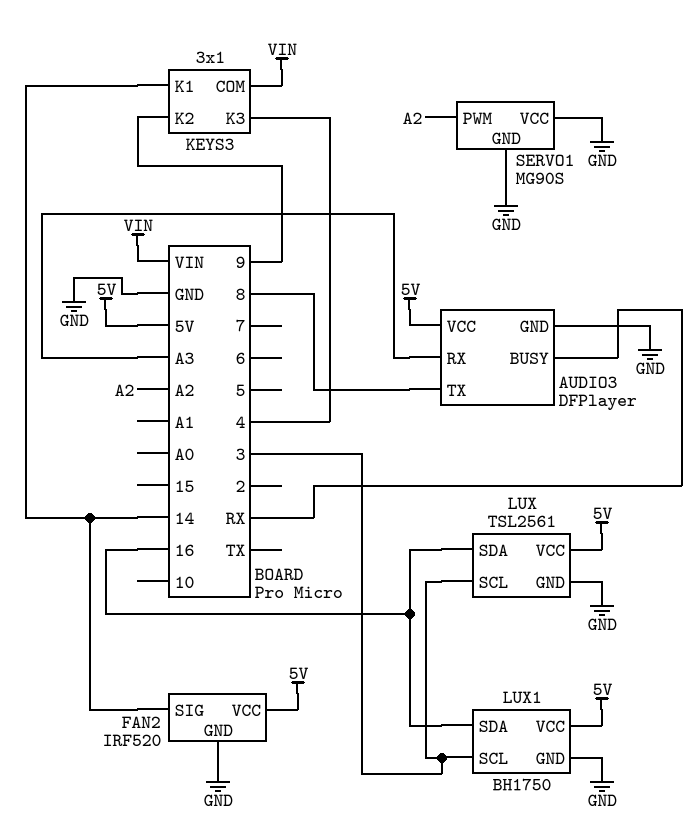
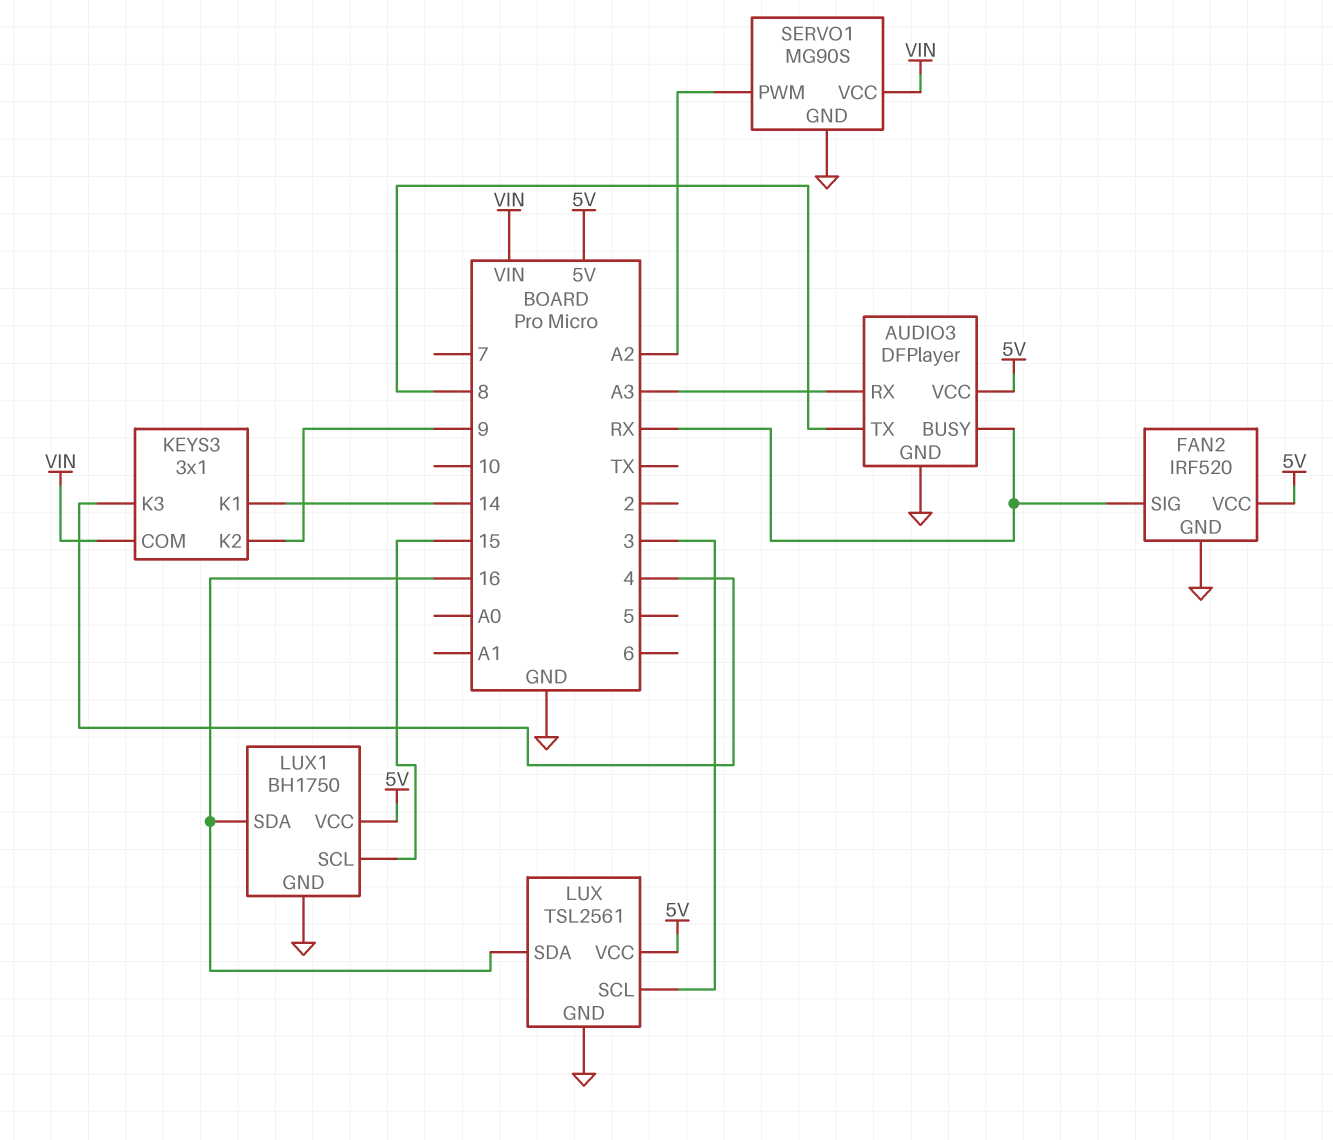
FAN2 pin SIG: 14 -> RX
LUX1 pin SCL: 3 -> 15
SERVO1 pin VCC: GND -> VIN

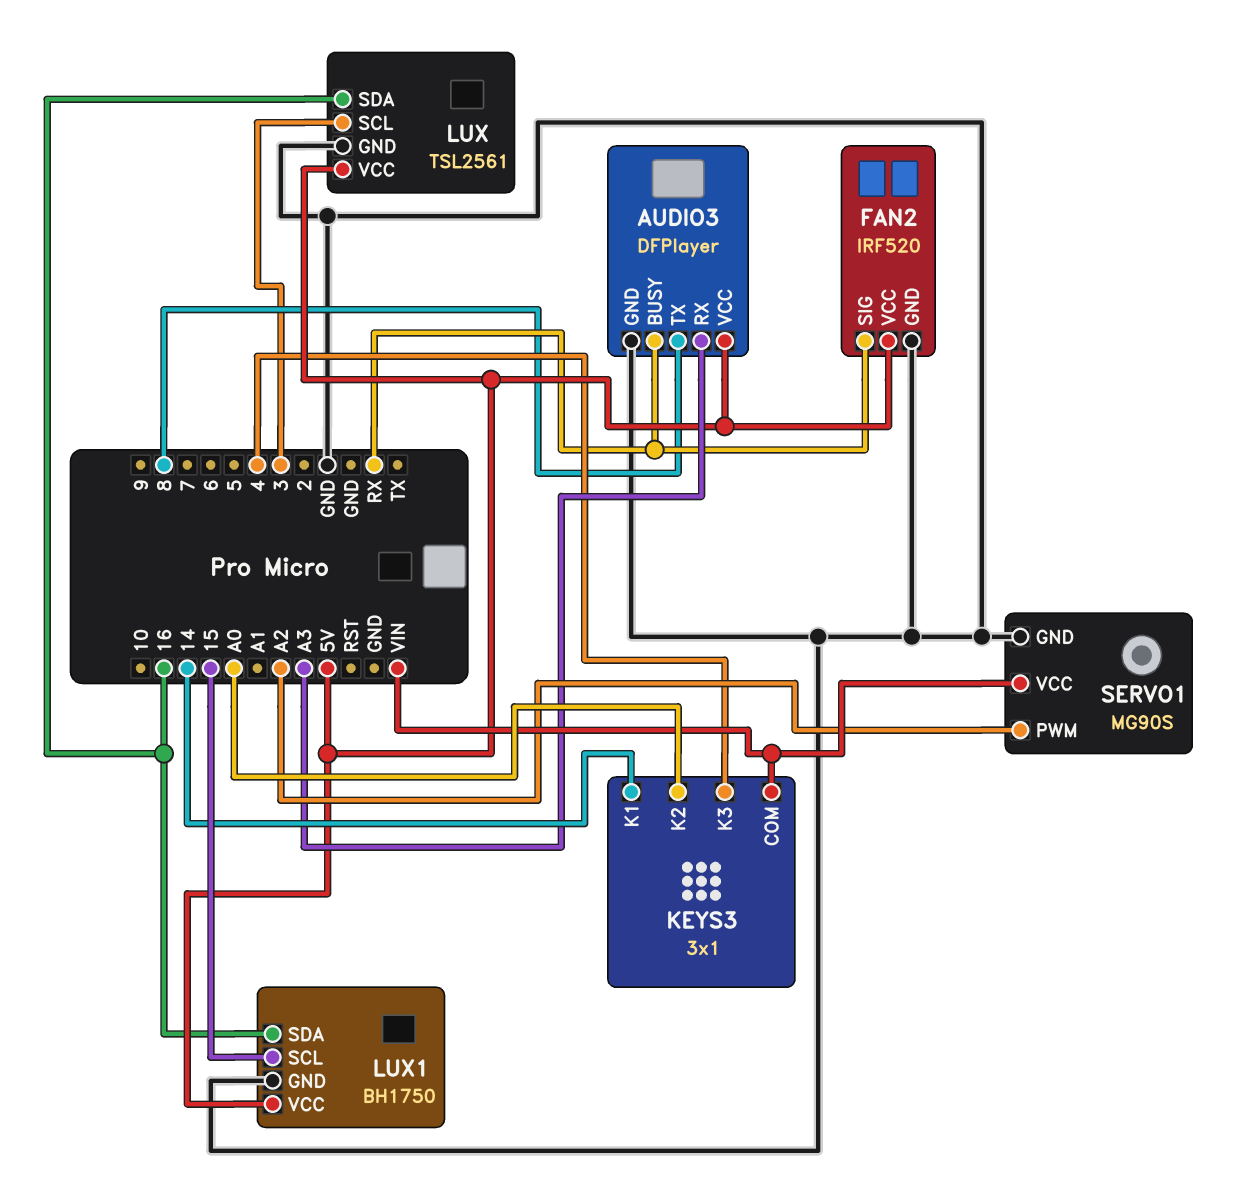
KEYS3 pin K2: 9 -> A0

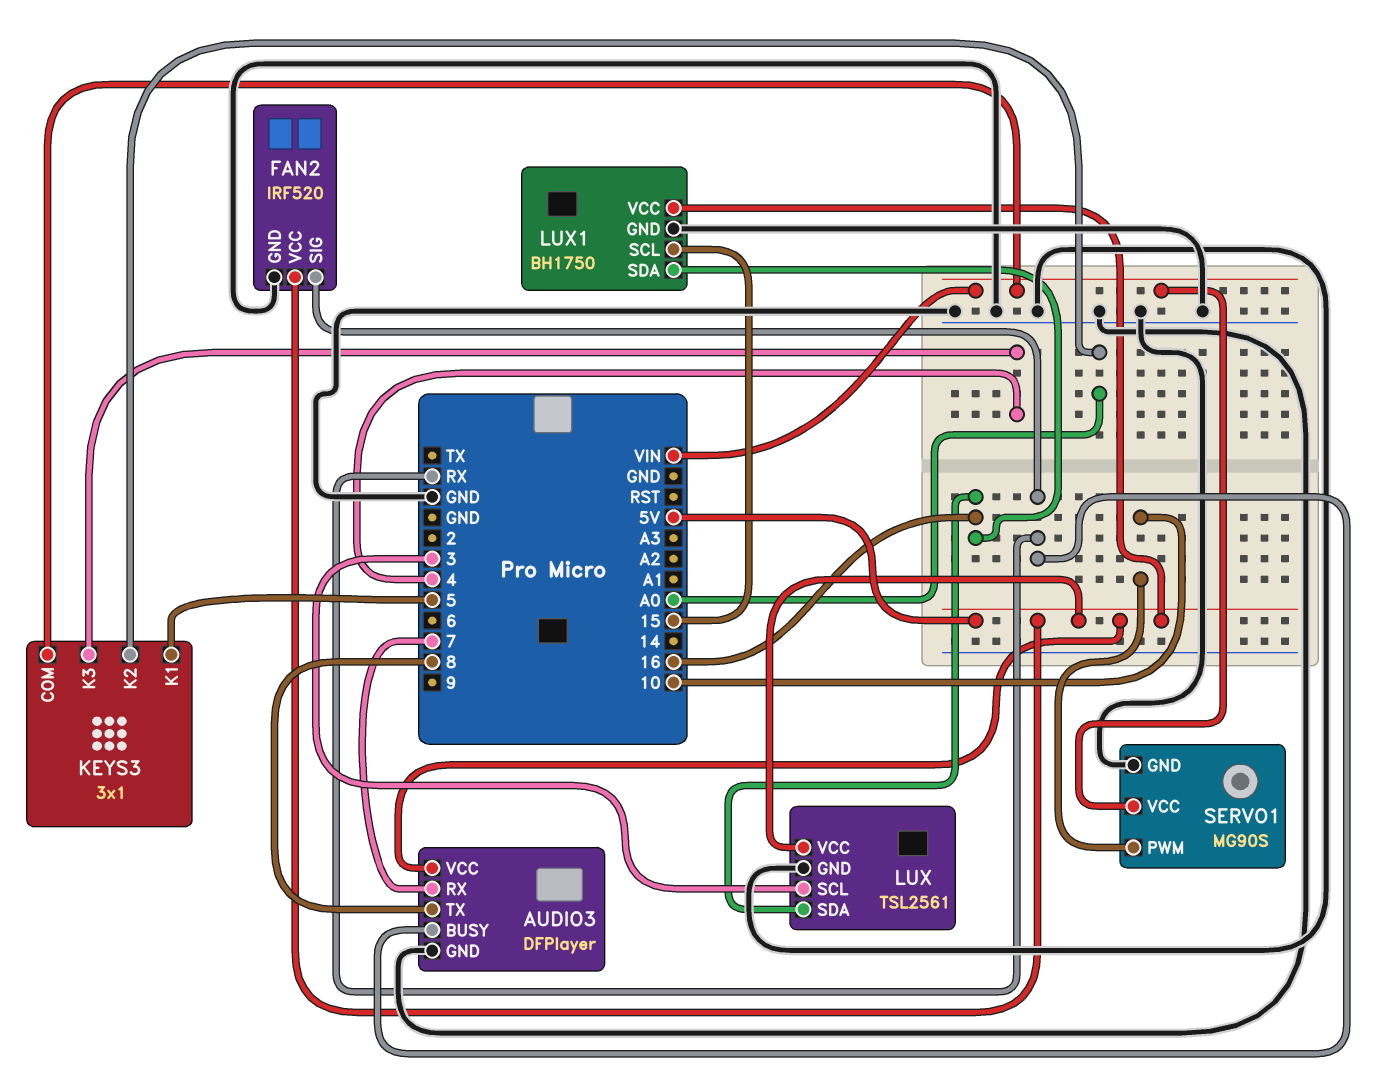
AUDIO3 pin RX: A3 -> 7
KEYS3 pin K1: 14 -> 5
SERVO1 pin PWM: A2 -> 10

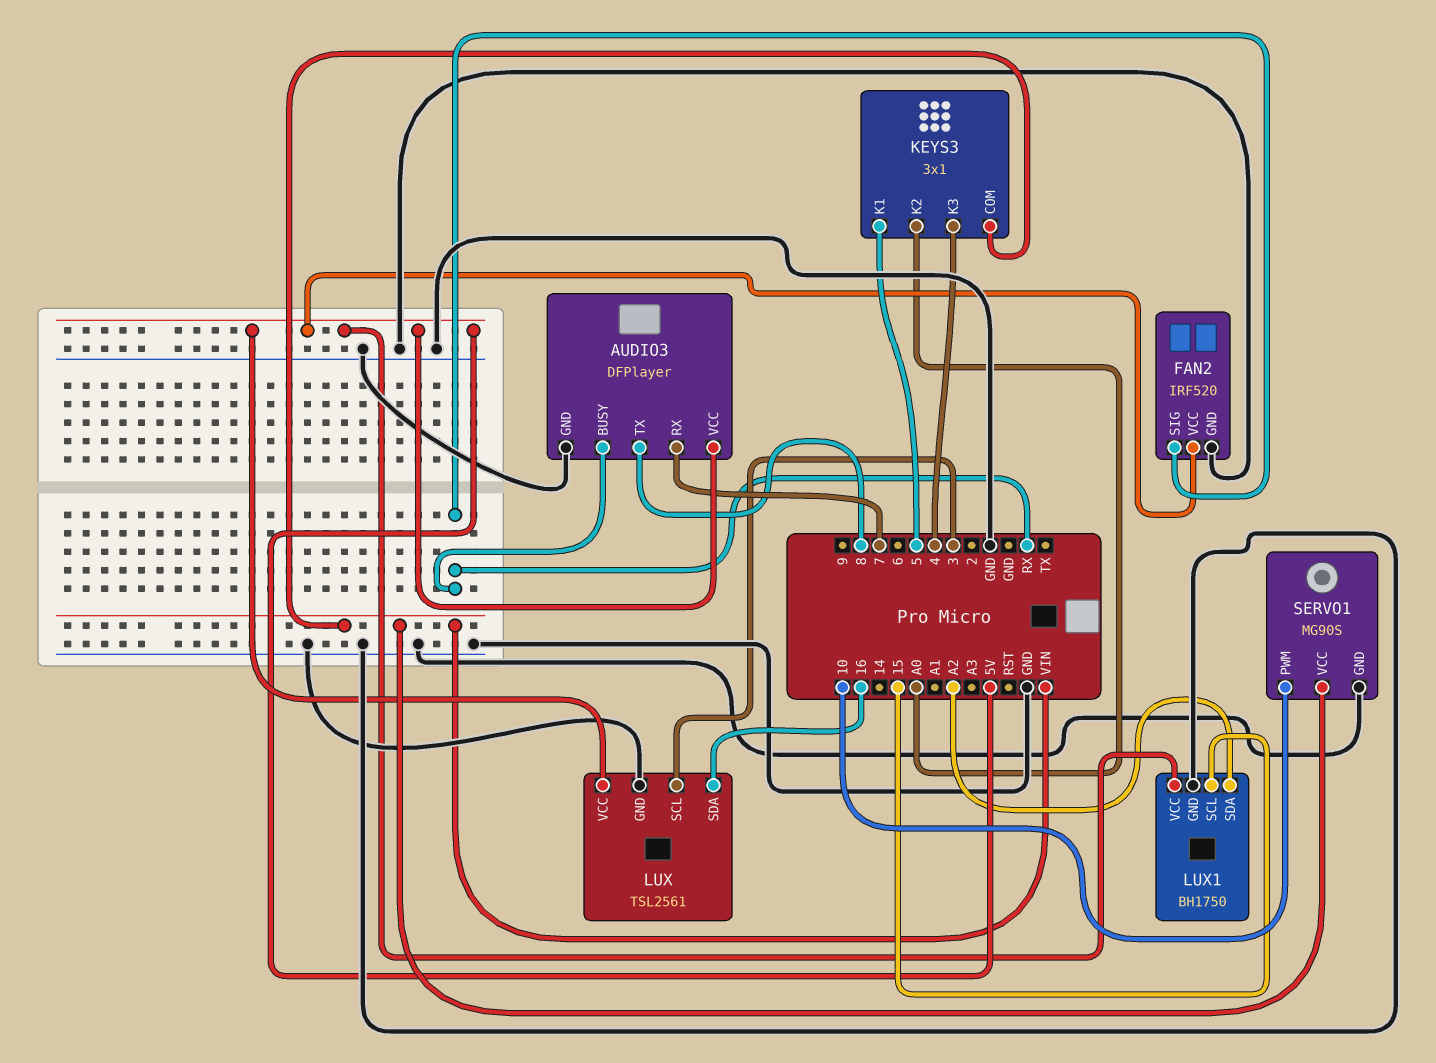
LUX1 pin SDA: 16 -> A2

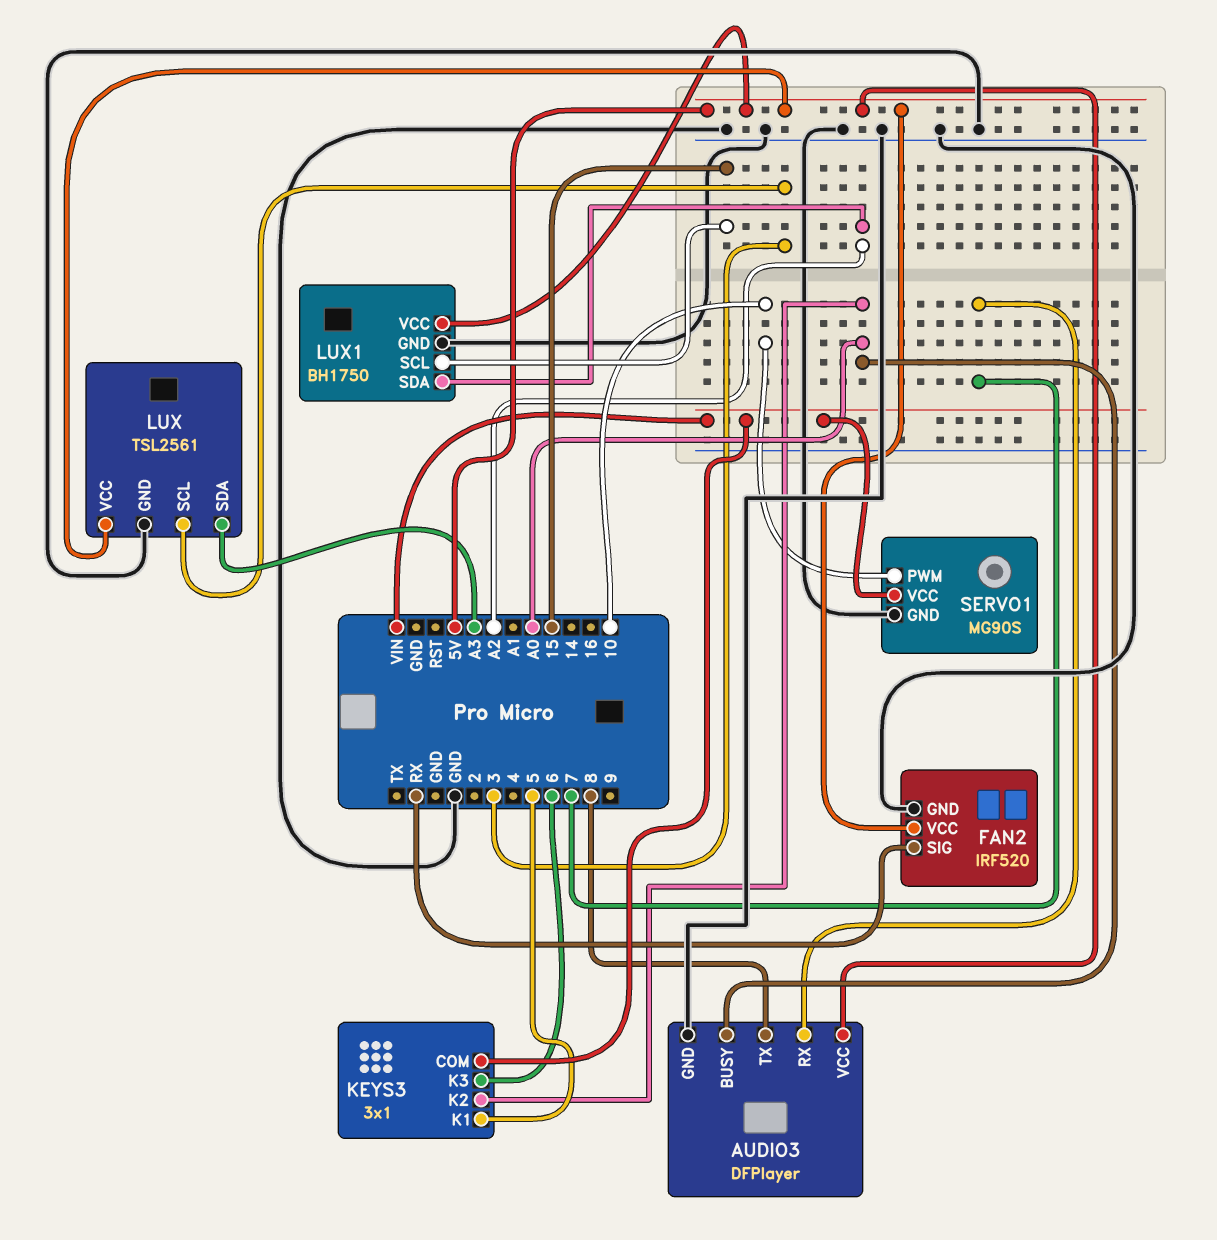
AUDIO3 pin BUSY: RX -> A0
KEYS3 pin K3: 4 -> 6
LUX pin SDA: 16 -> A3

